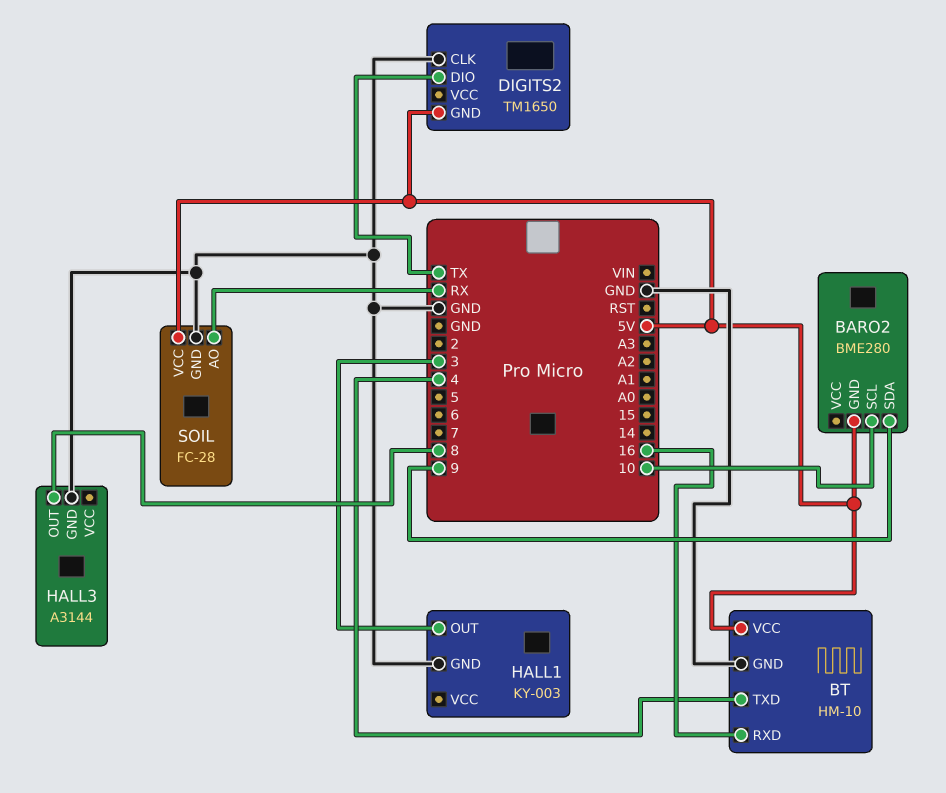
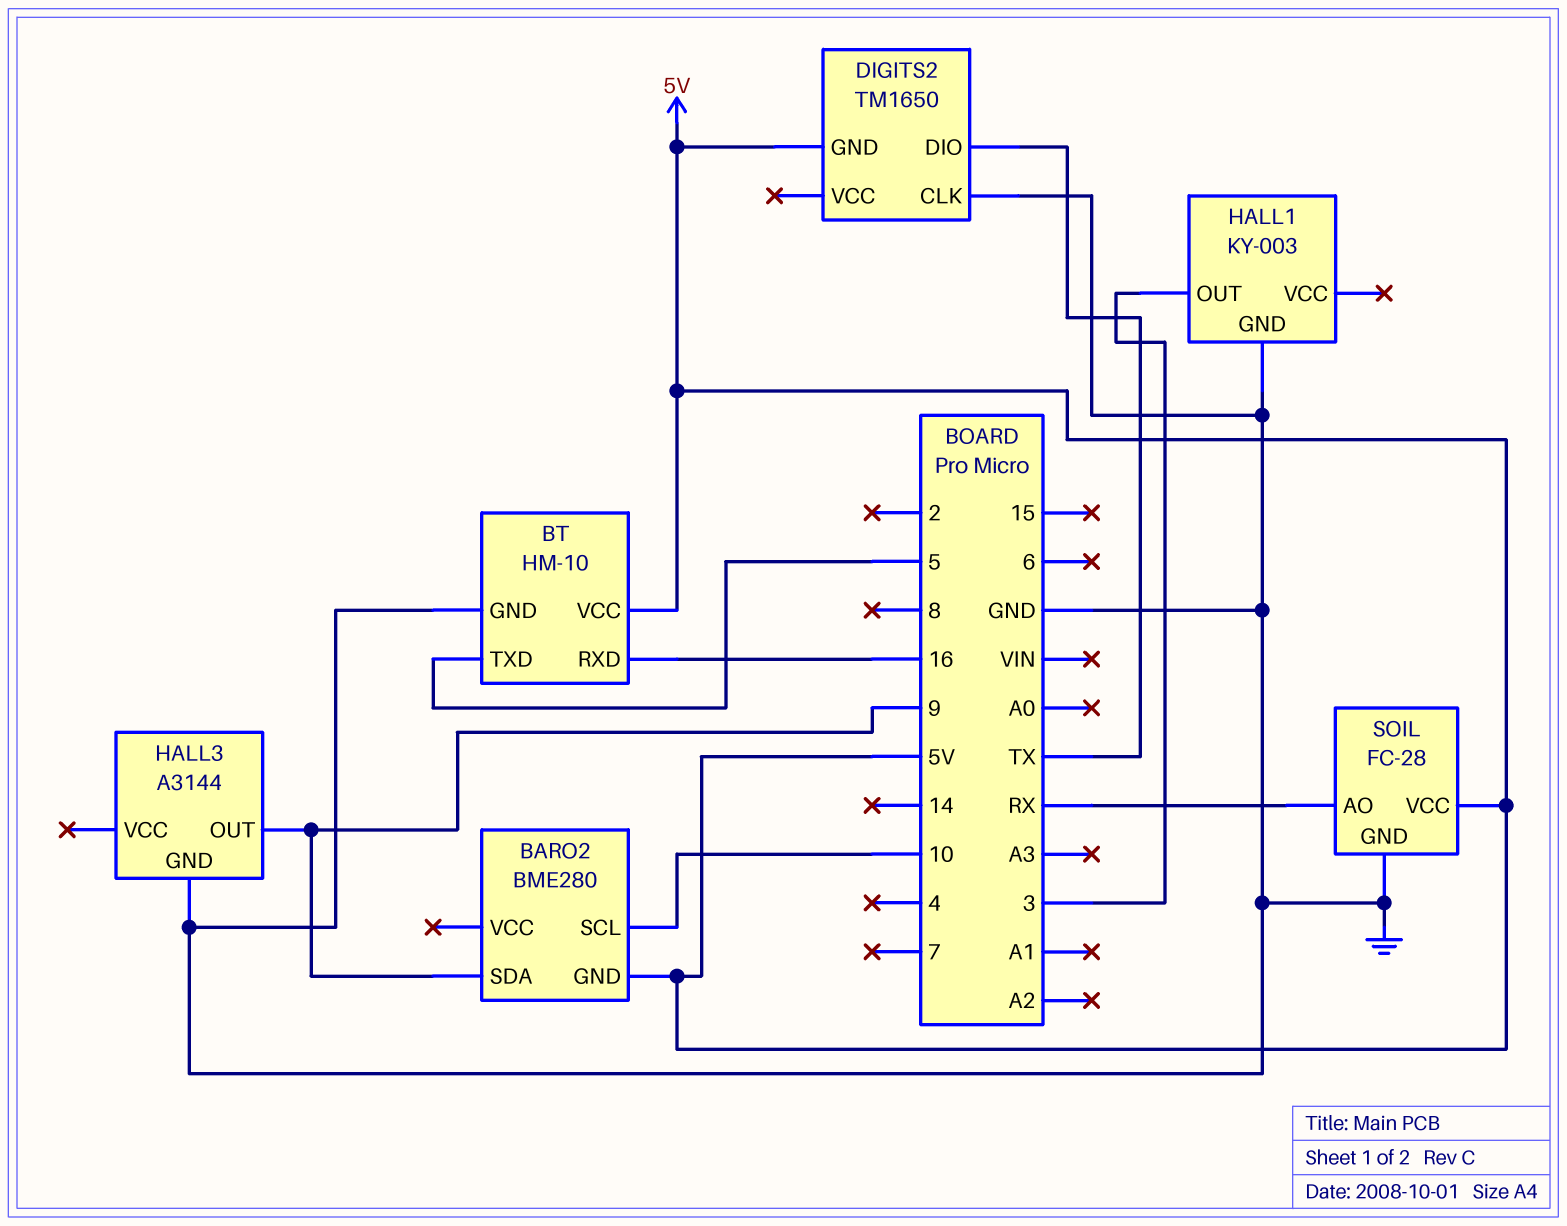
BT pin TXD: 4 -> 5
HALL3 pin OUT: 8 -> 9

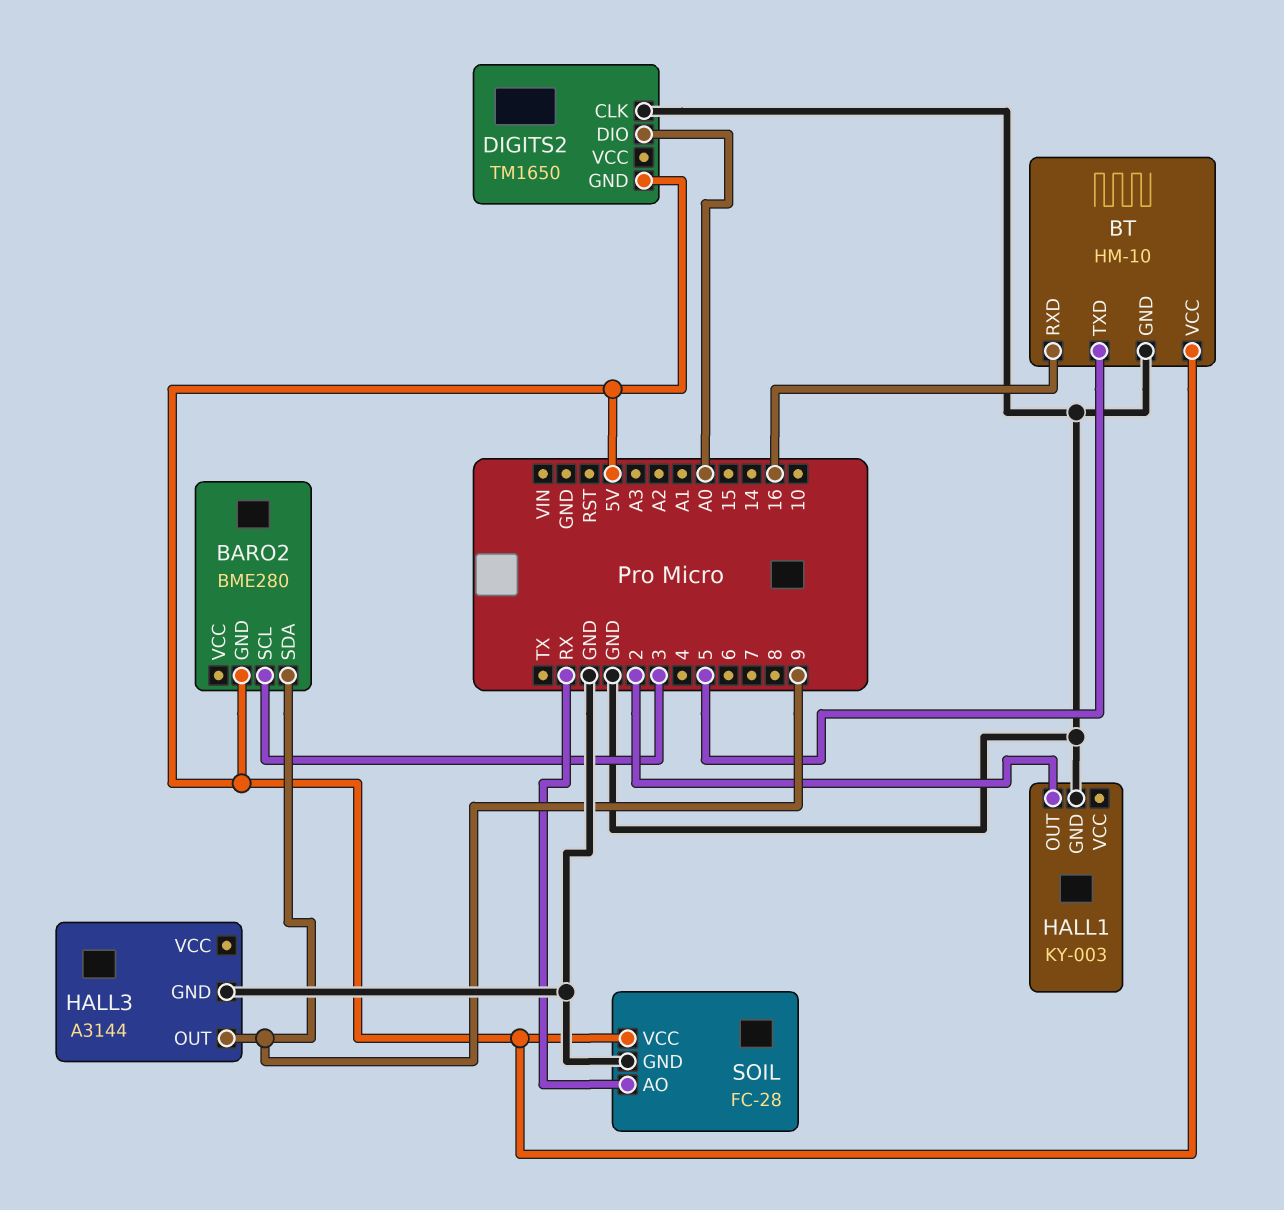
BARO2 pin SCL: 10 -> 3
DIGITS2 pin DIO: TX -> A0
HALL1 pin OUT: 3 -> 2

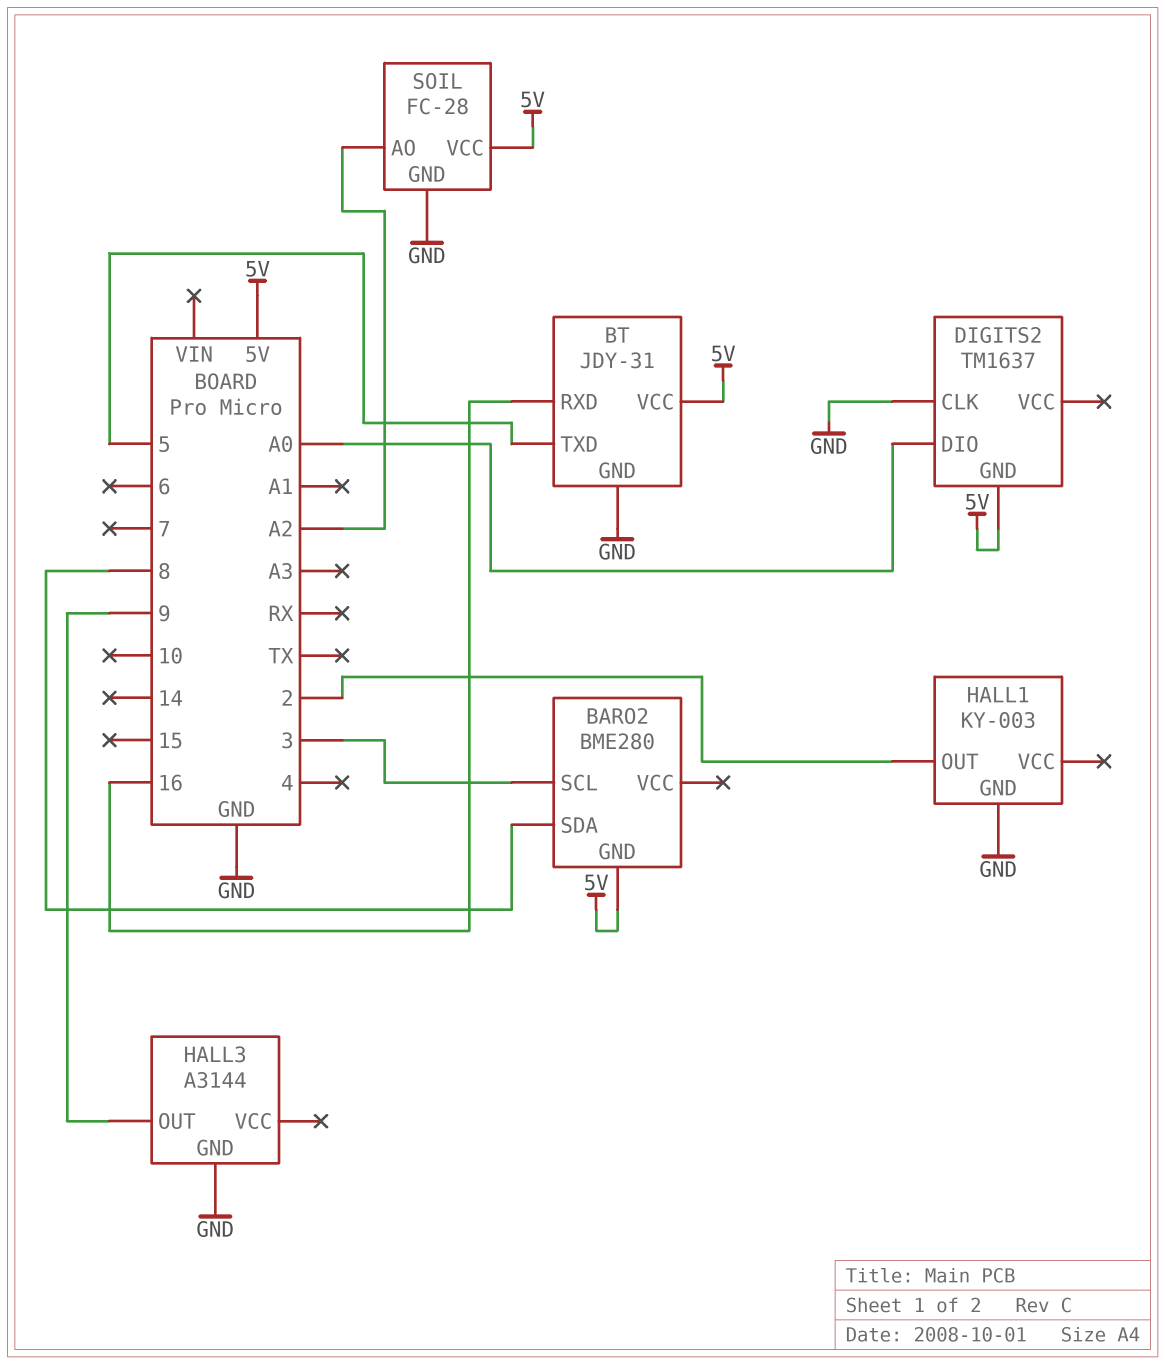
BARO2 pin SDA: 9 -> 8
BT: HM-10 -> JDY-31
DIGITS2: TM1650 -> TM1637
SOIL pin AO: RX -> A2

